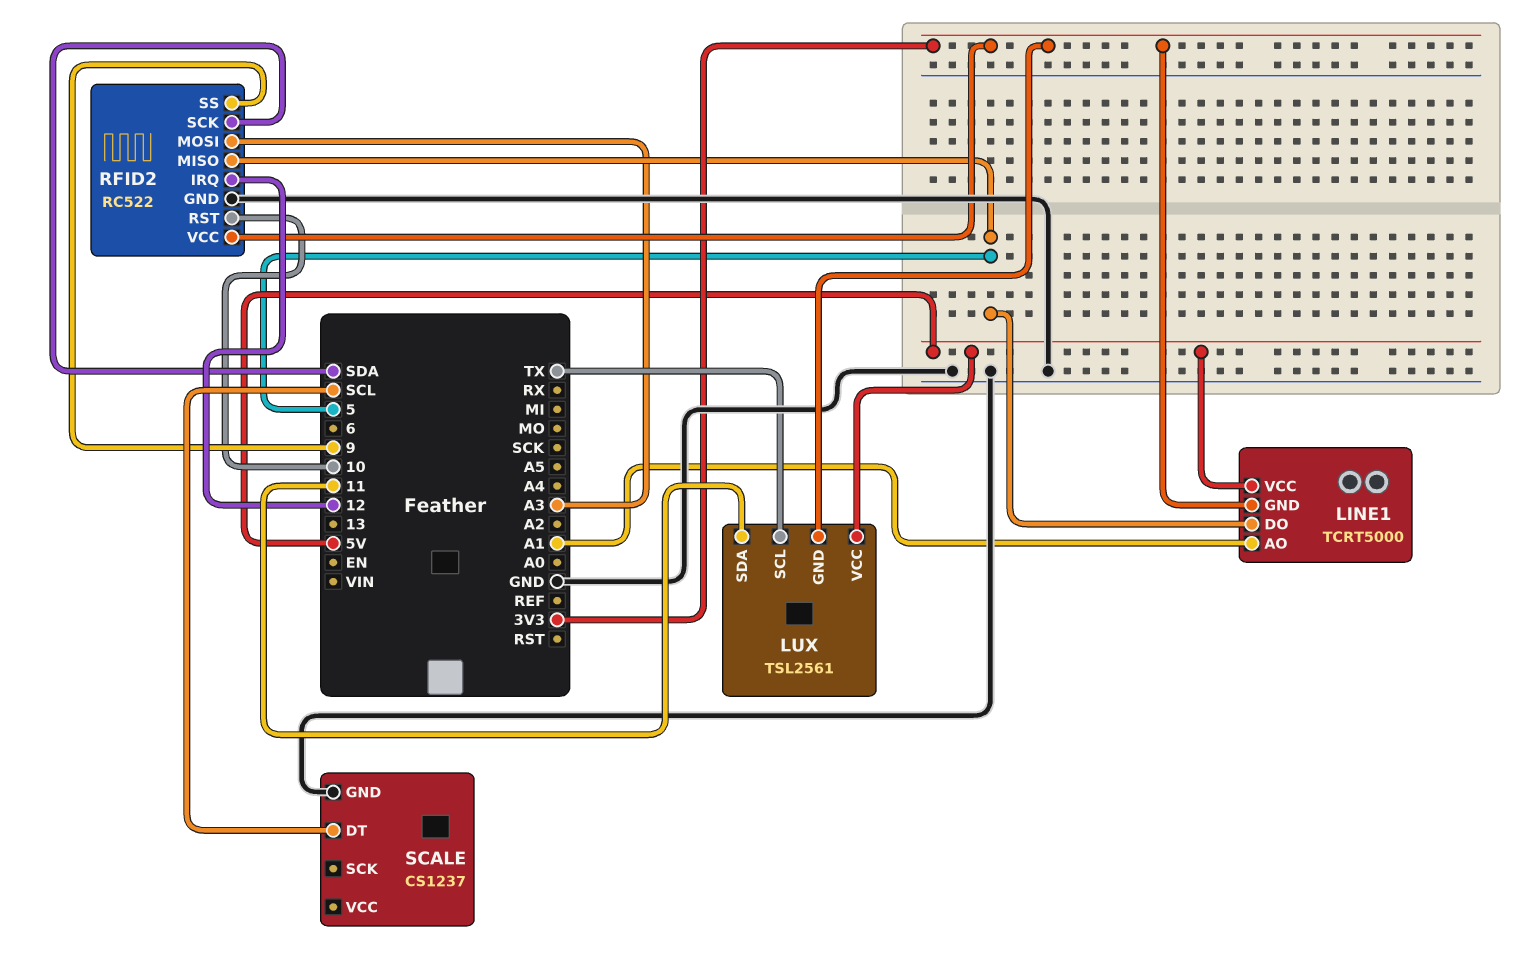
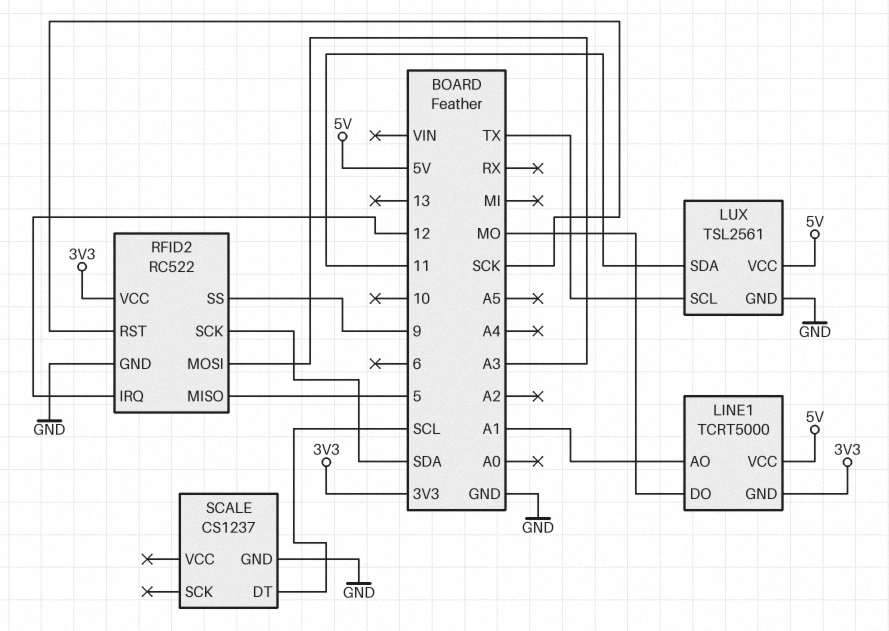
LINE1 pin DO: 5 -> MO
LUX pin GND: 3V3 -> GND
RFID2 pin RST: 10 -> SCK

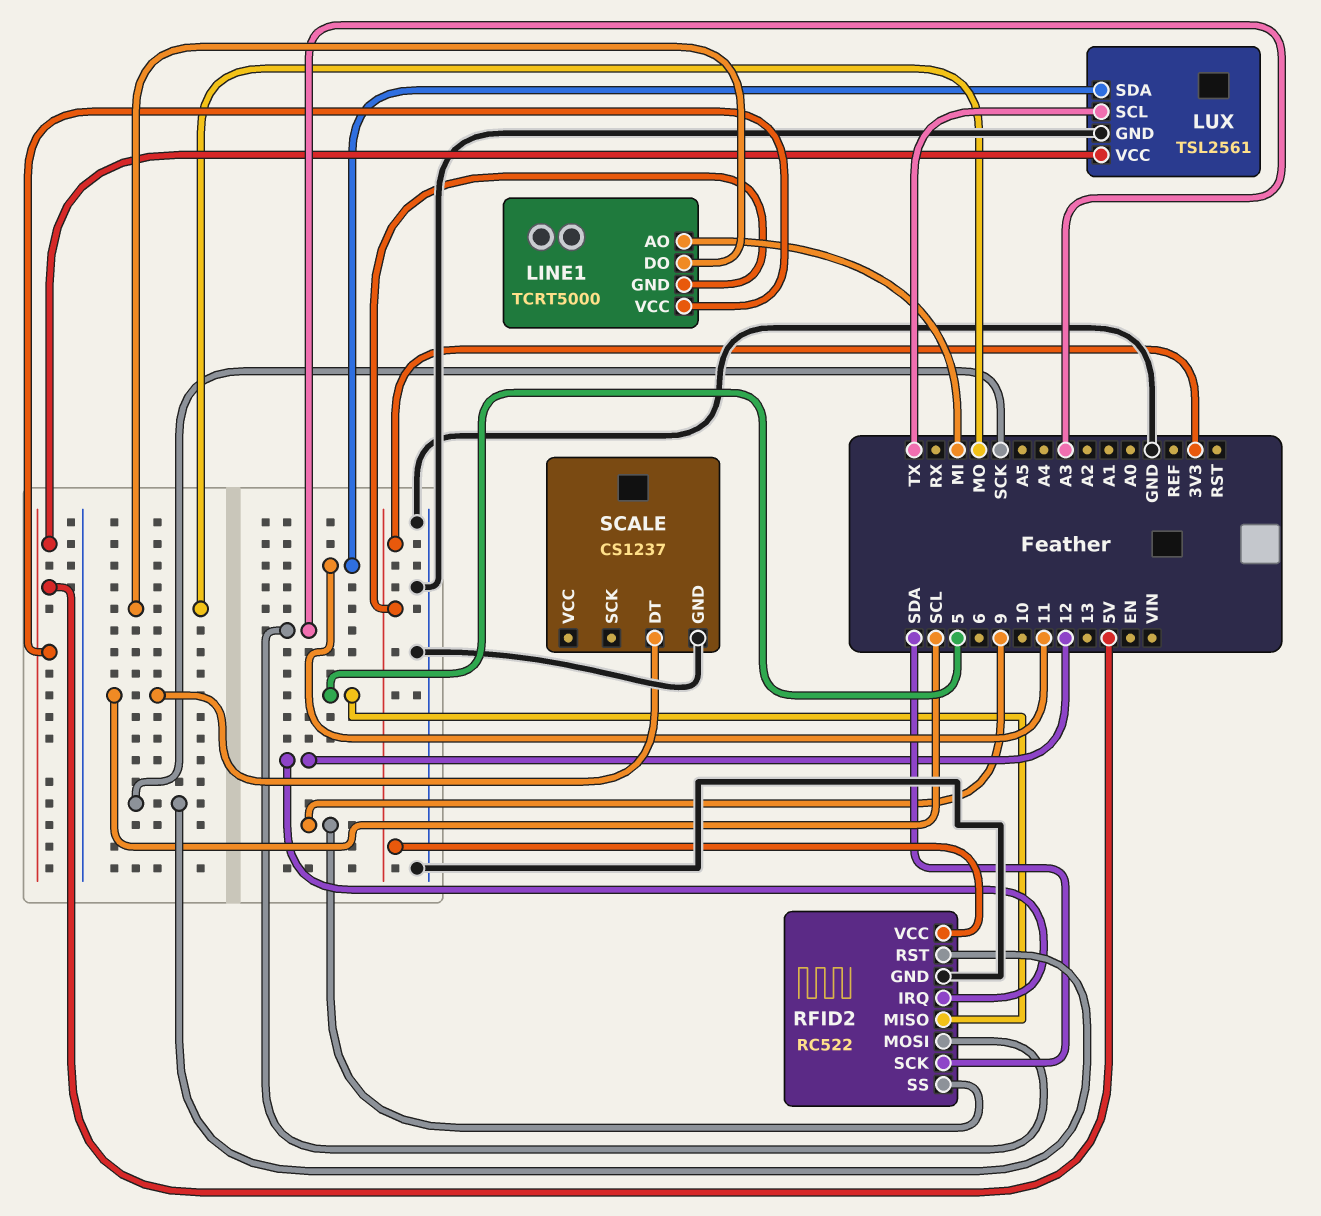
LINE1 pin AO: A1 -> MI

